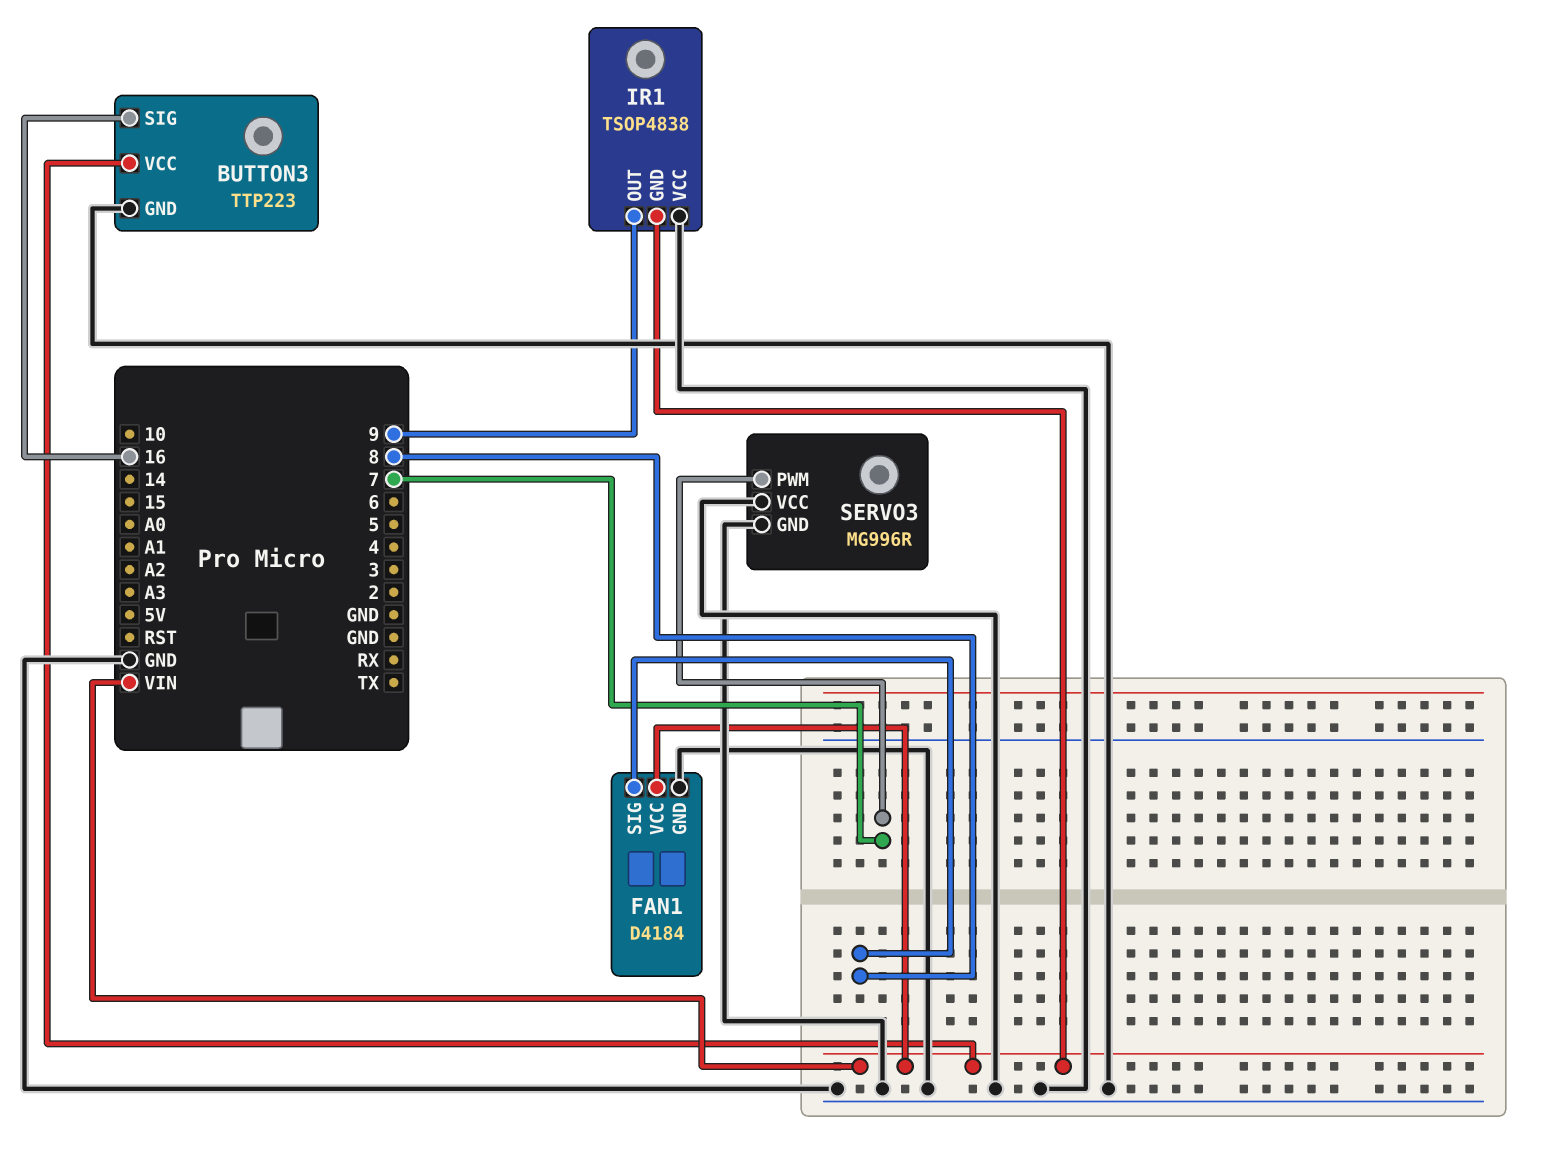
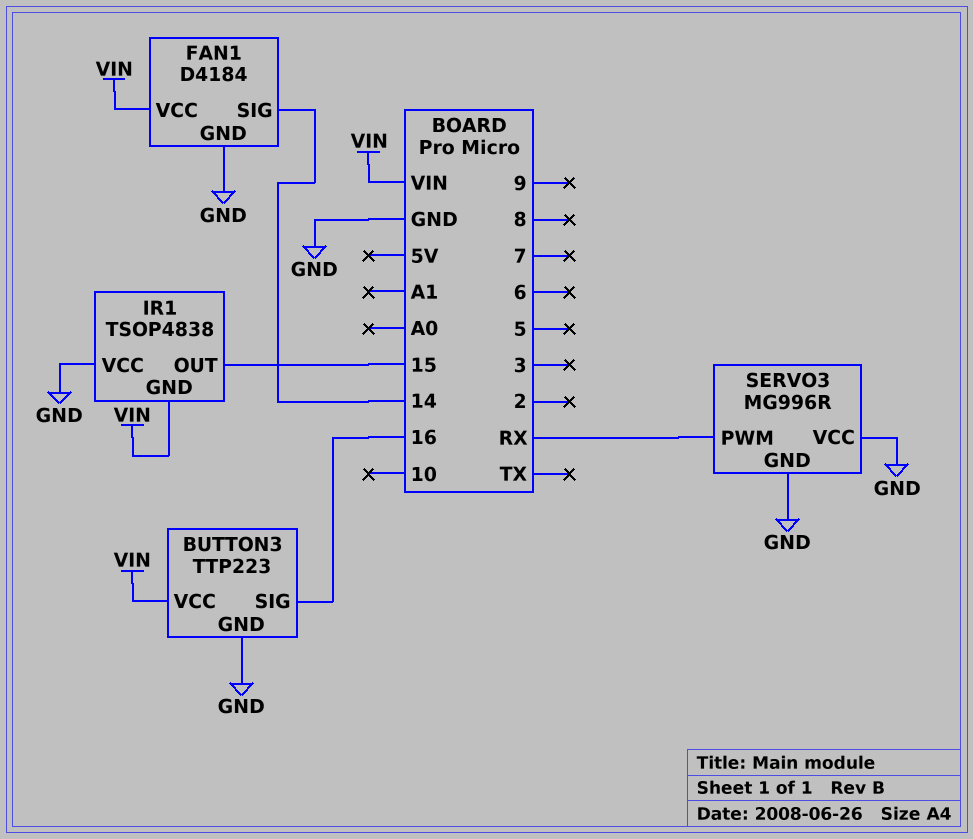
FAN1 pin SIG: 8 -> 14
IR1 pin OUT: 9 -> 15
SERVO3 pin PWM: 7 -> RX

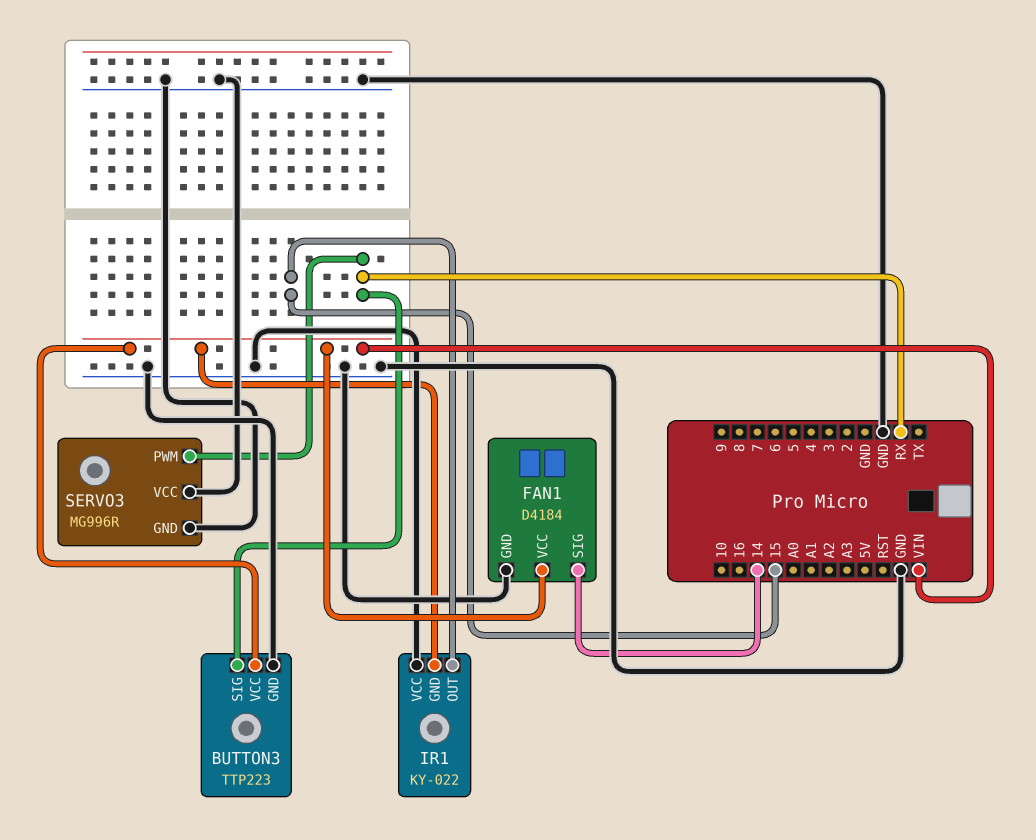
BUTTON3 pin SIG: 16 -> RX
IR1: TSOP4838 -> KY-022

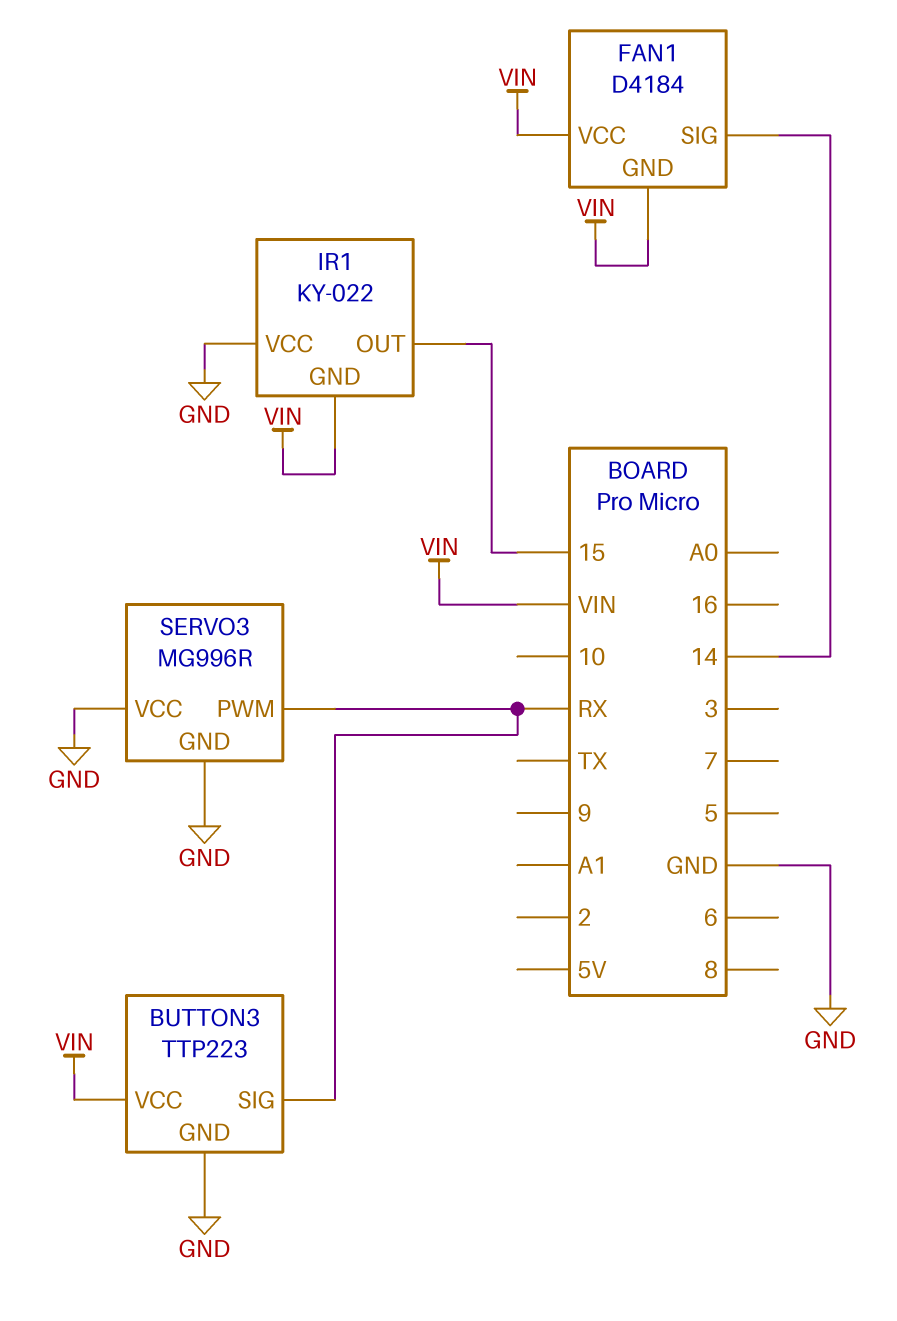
FAN1 pin GND: GND -> VIN

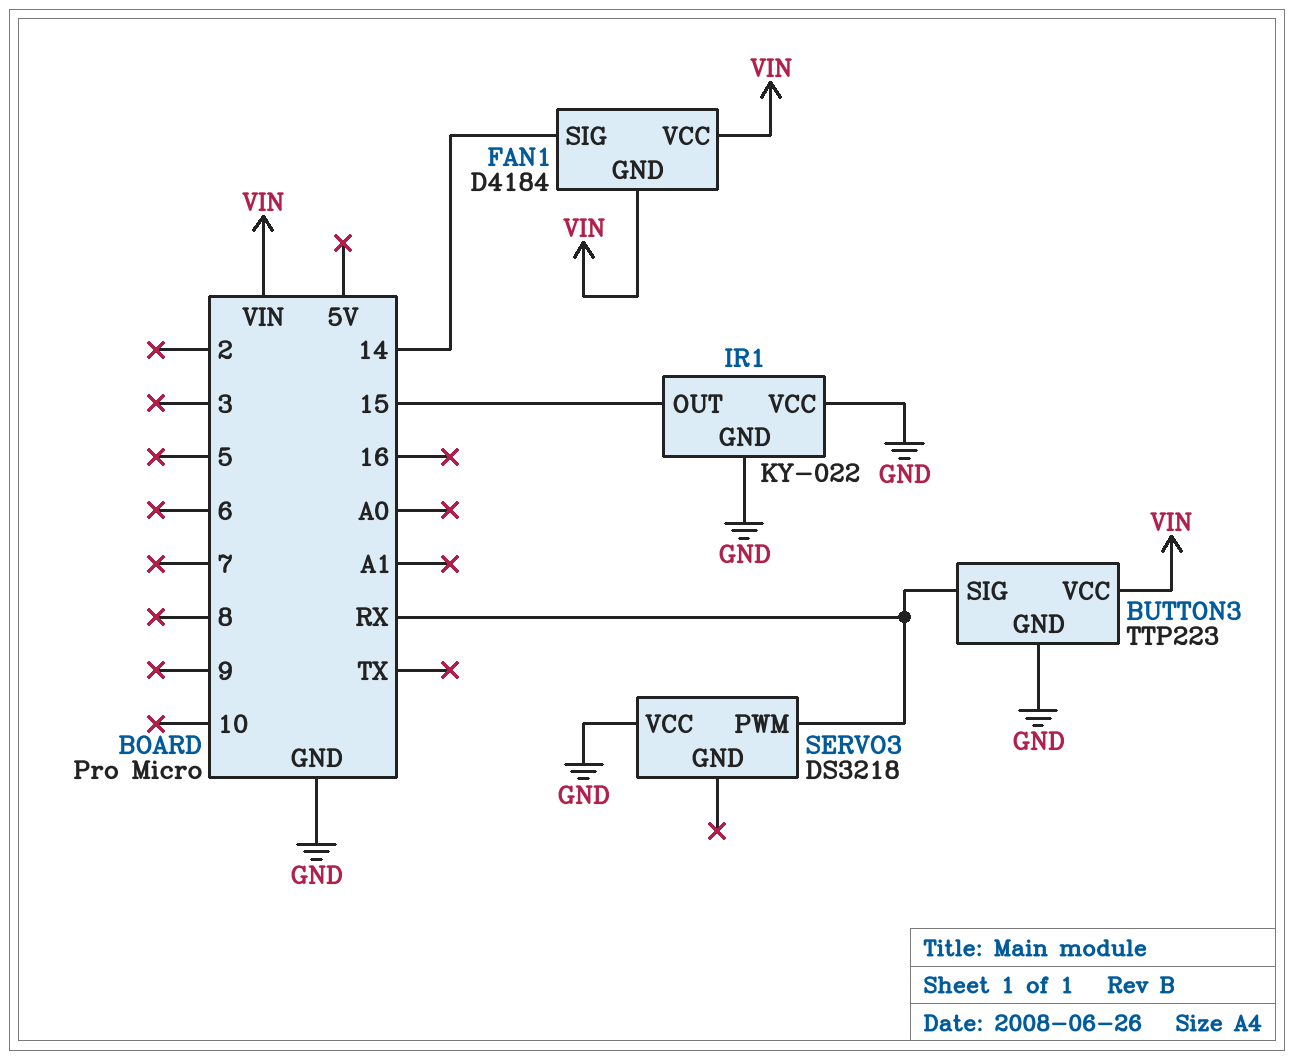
IR1 pin GND: VIN -> GND
SERVO3: MG996R -> DS3218
SERVO3 pin GND: GND -> none

